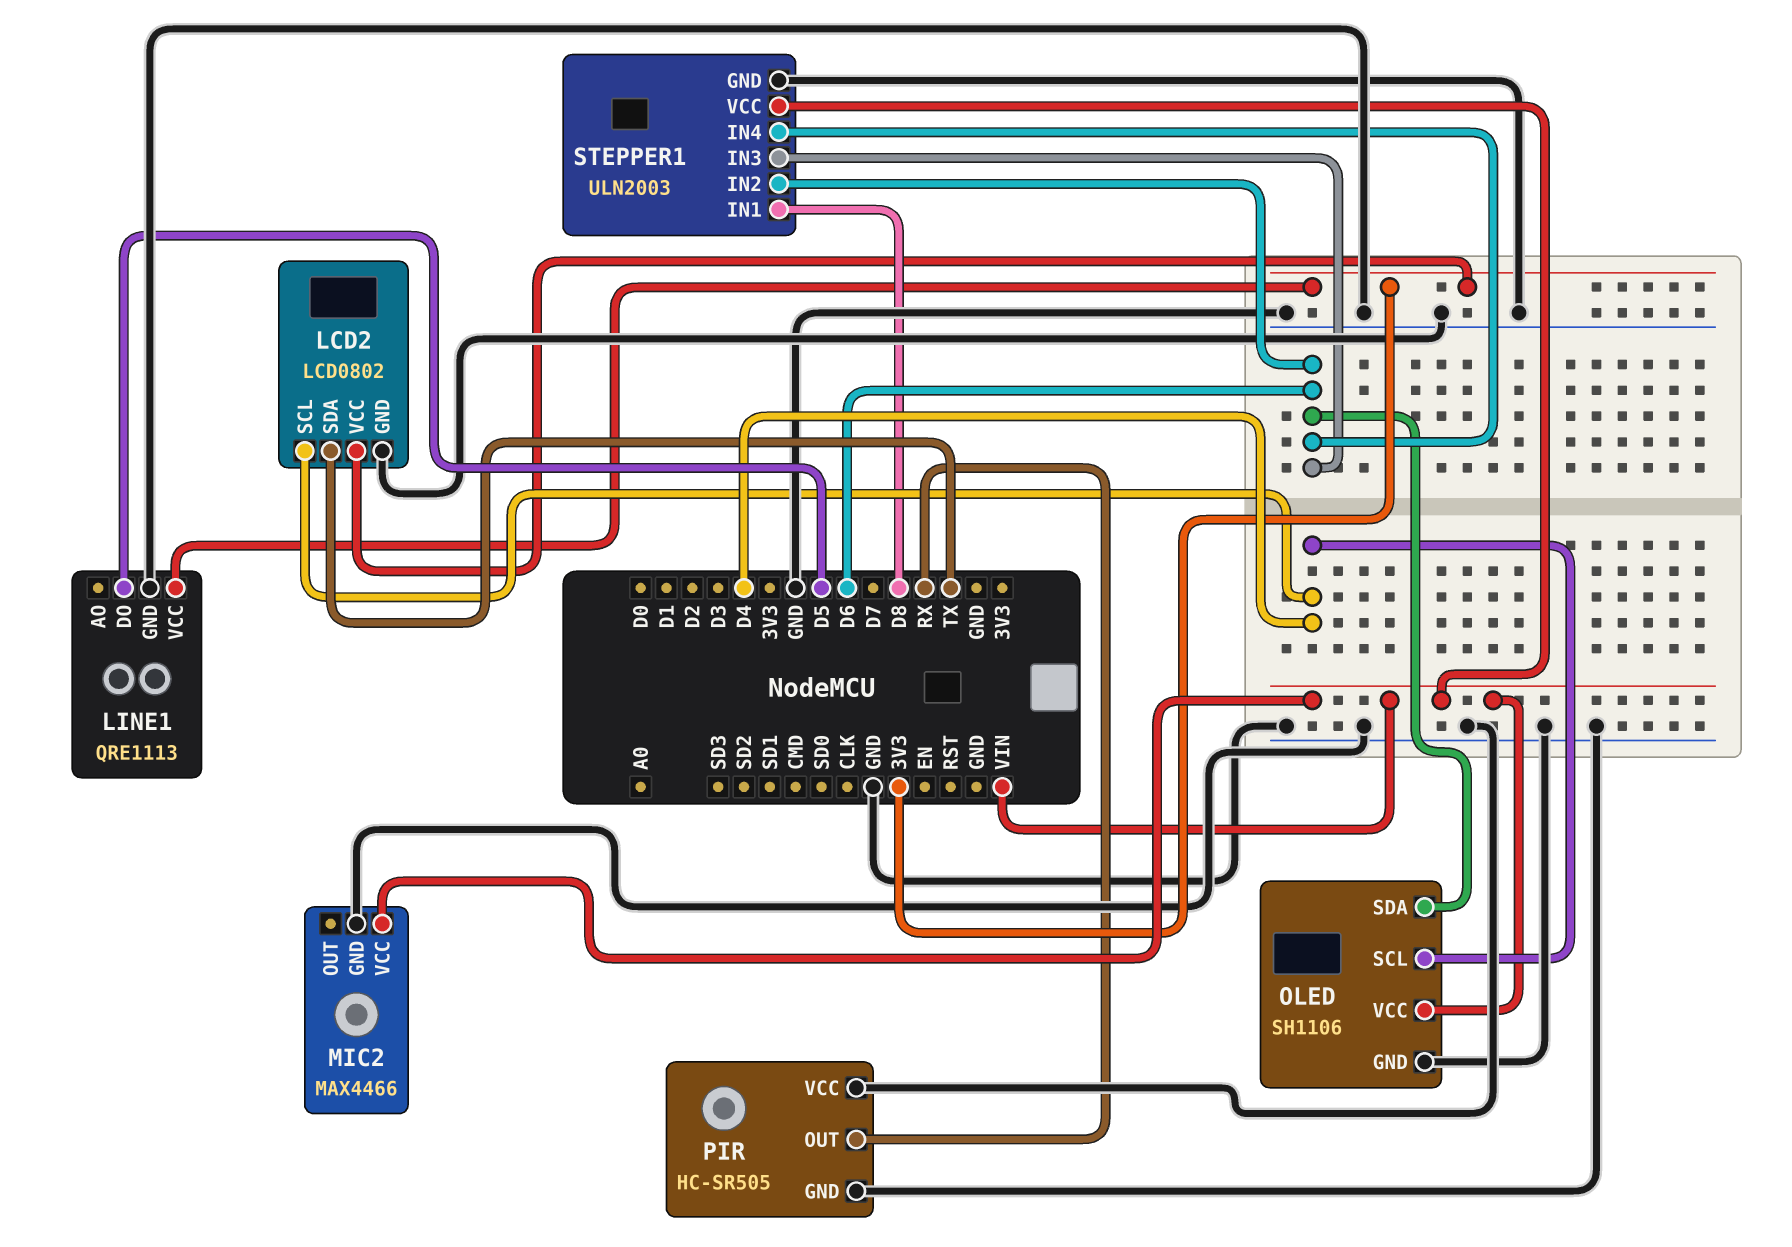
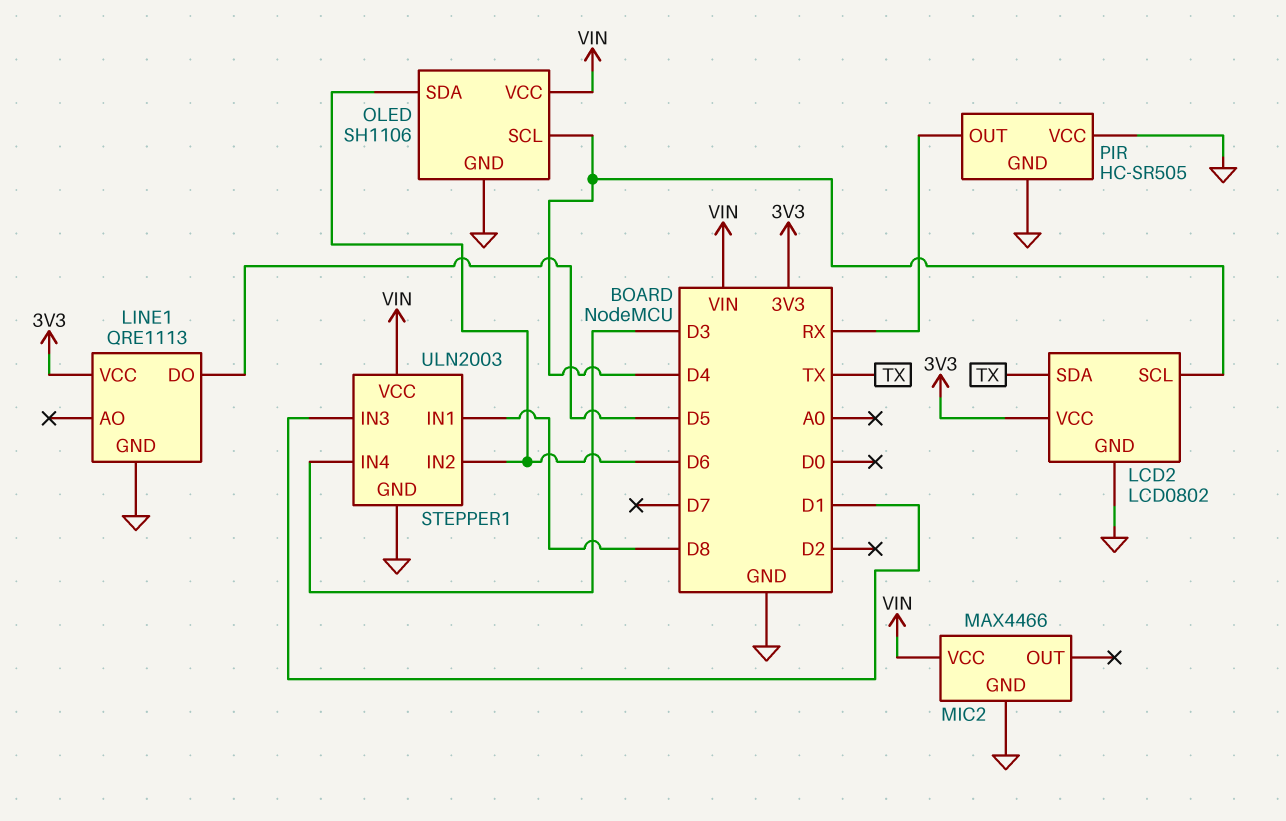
STEPPER1 pin IN3: D6 -> D1
STEPPER1 pin IN4: D6 -> D3

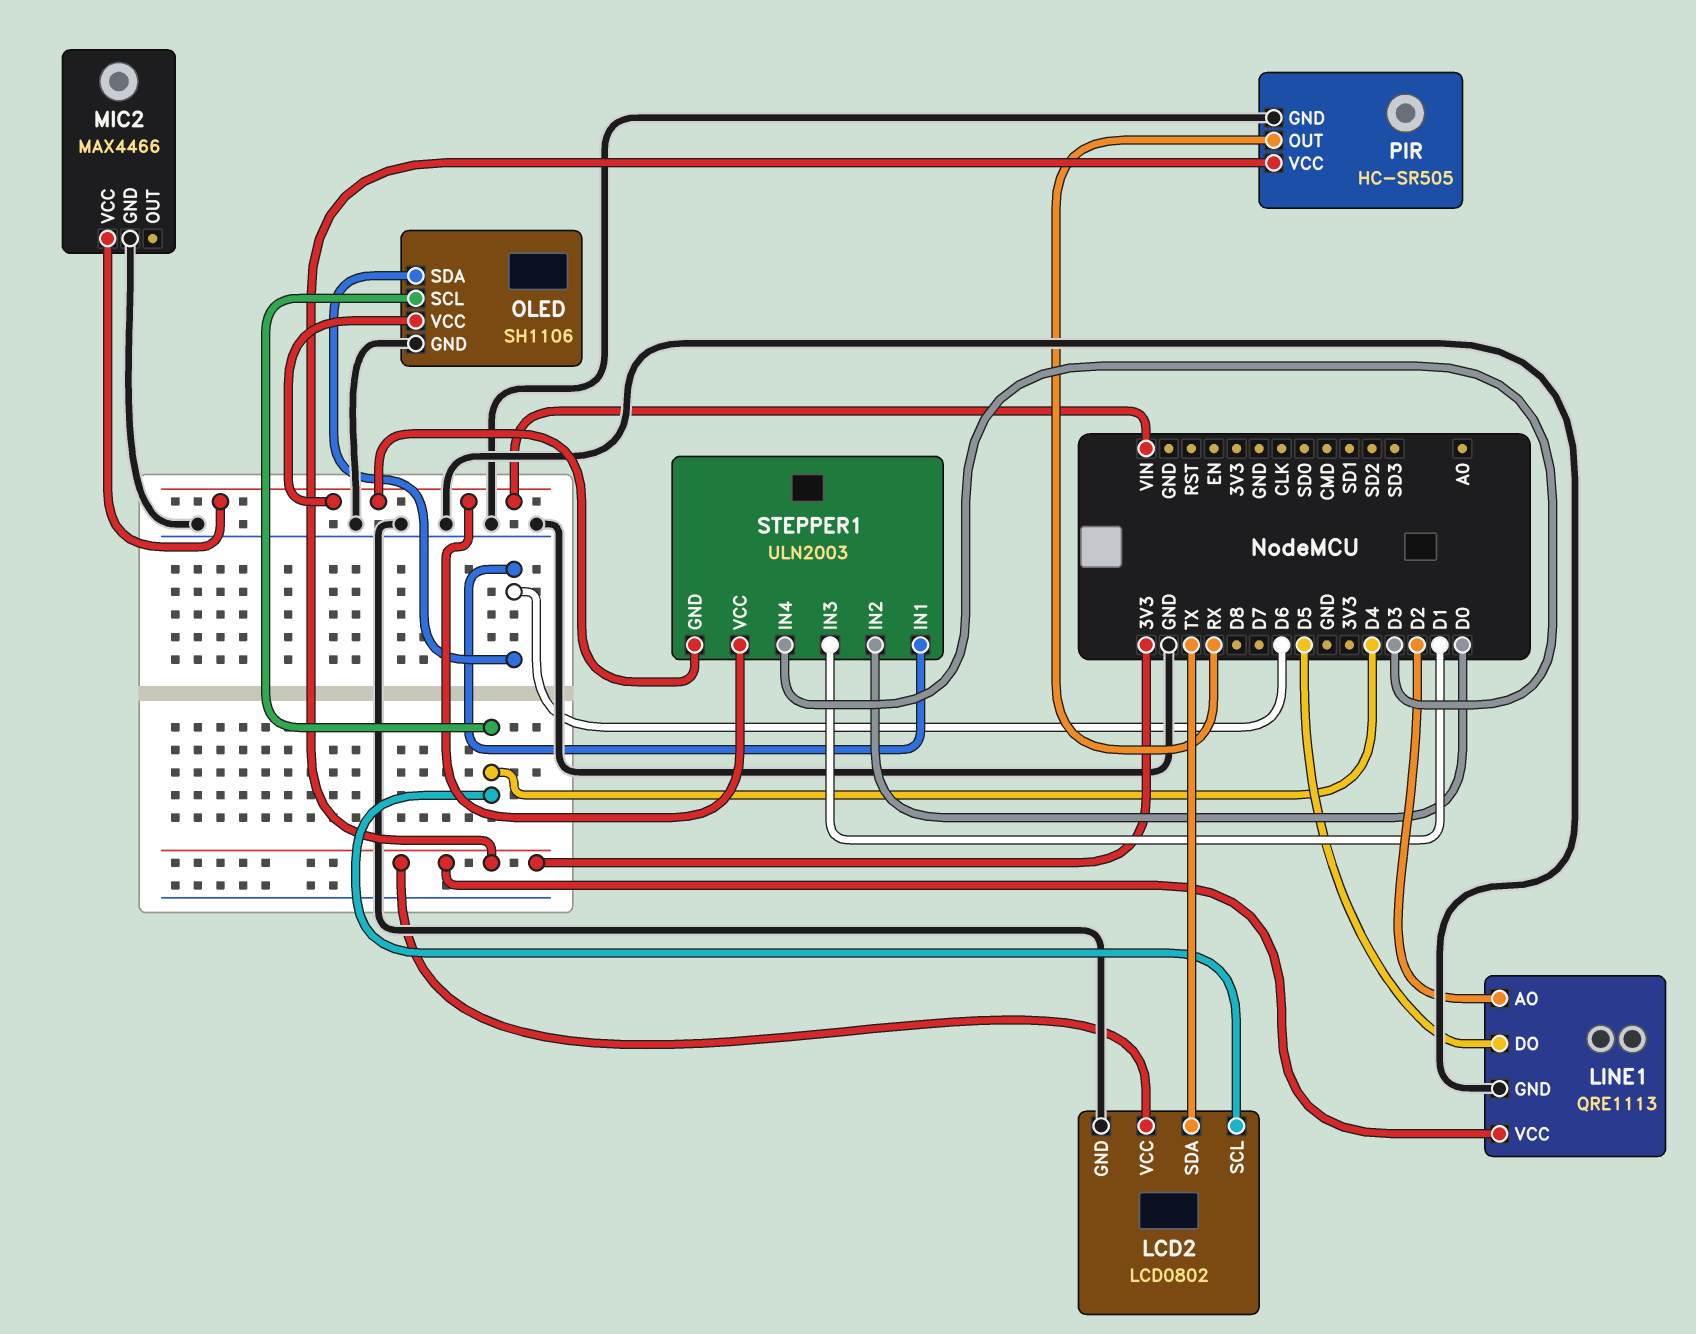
LINE1 pin AO: none -> D2
PIR pin VCC: GND -> 3V3
STEPPER1 pin GND: GND -> VIN
STEPPER1 pin IN1: D8 -> D6
STEPPER1 pin IN2: D6 -> D0

